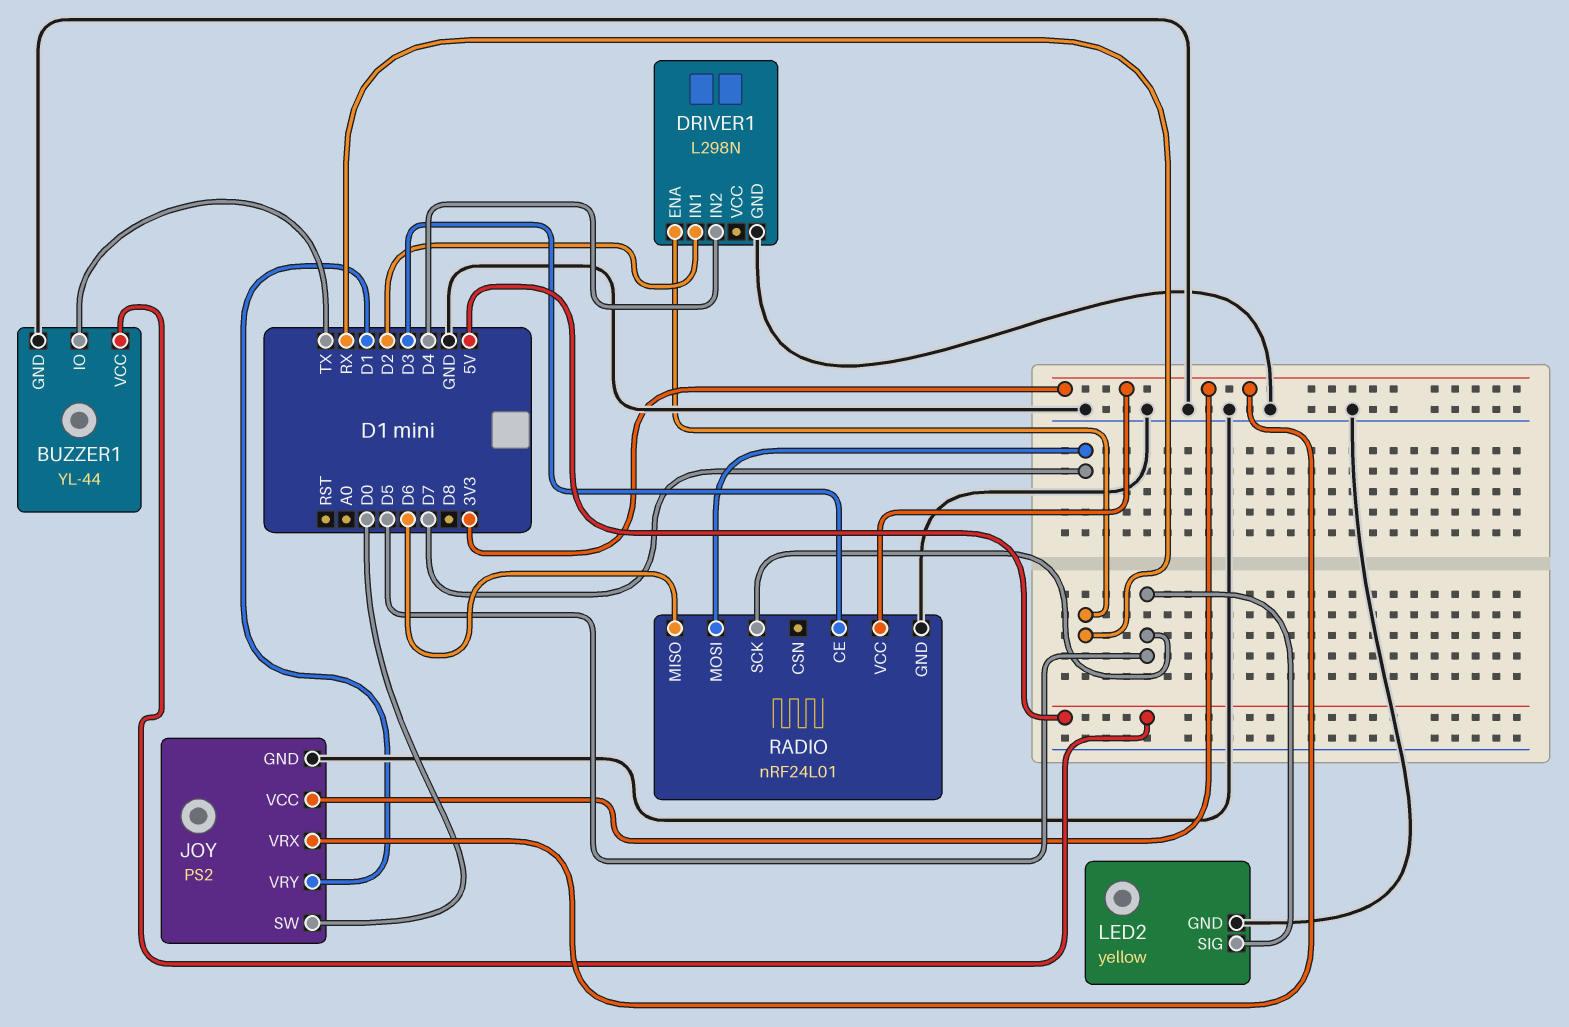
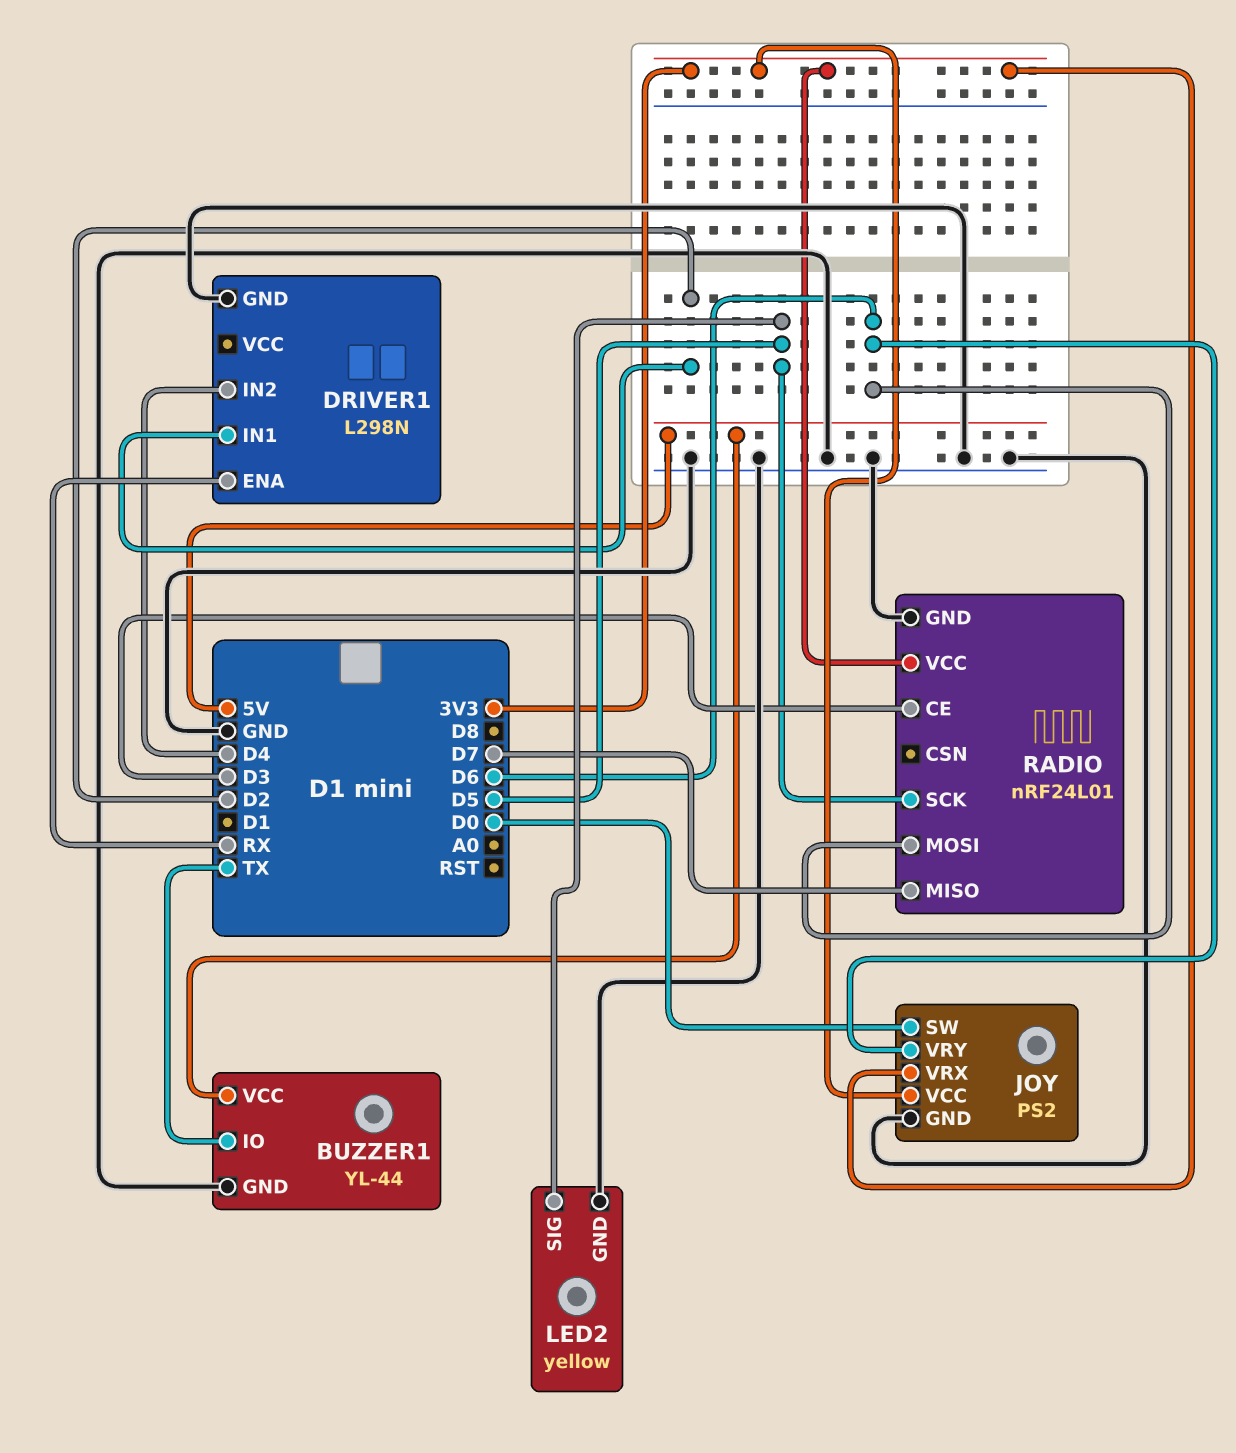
JOY pin VRY: D1 -> D6
RADIO pin MISO: D6 -> D7
RADIO pin MOSI: D7 -> D6

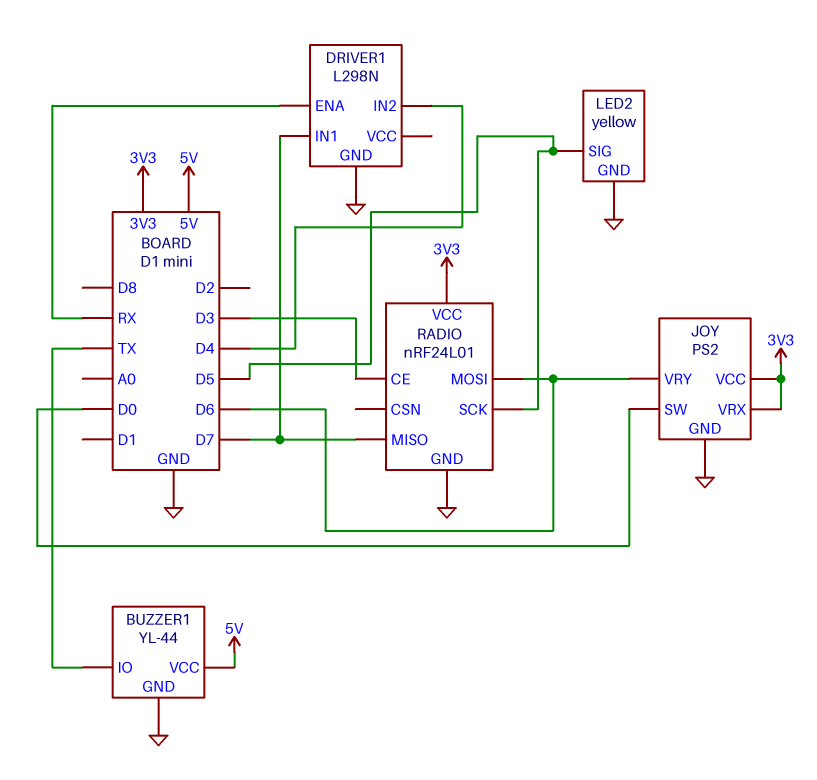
DRIVER1 pin IN1: D2 -> D7

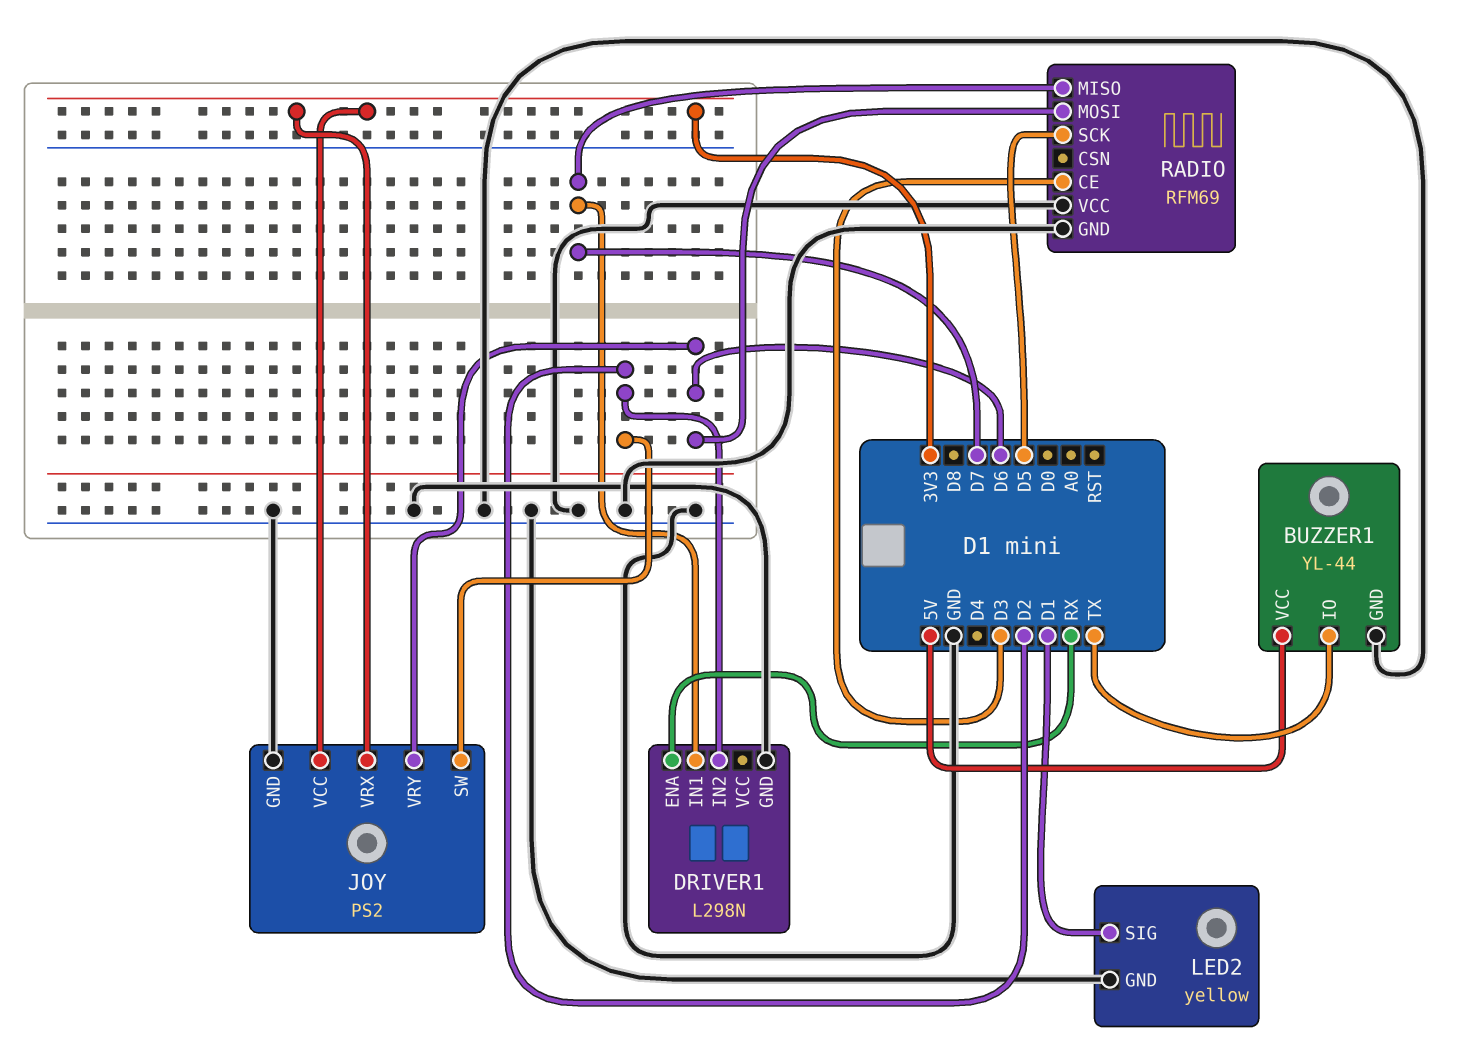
DRIVER1 pin IN2: D4 -> D2
JOY pin SW: D0 -> D2
LED2 pin SIG: D5 -> D1
RADIO: nRF24L01 -> RFM69
RADIO pin VCC: 3V3 -> GND

